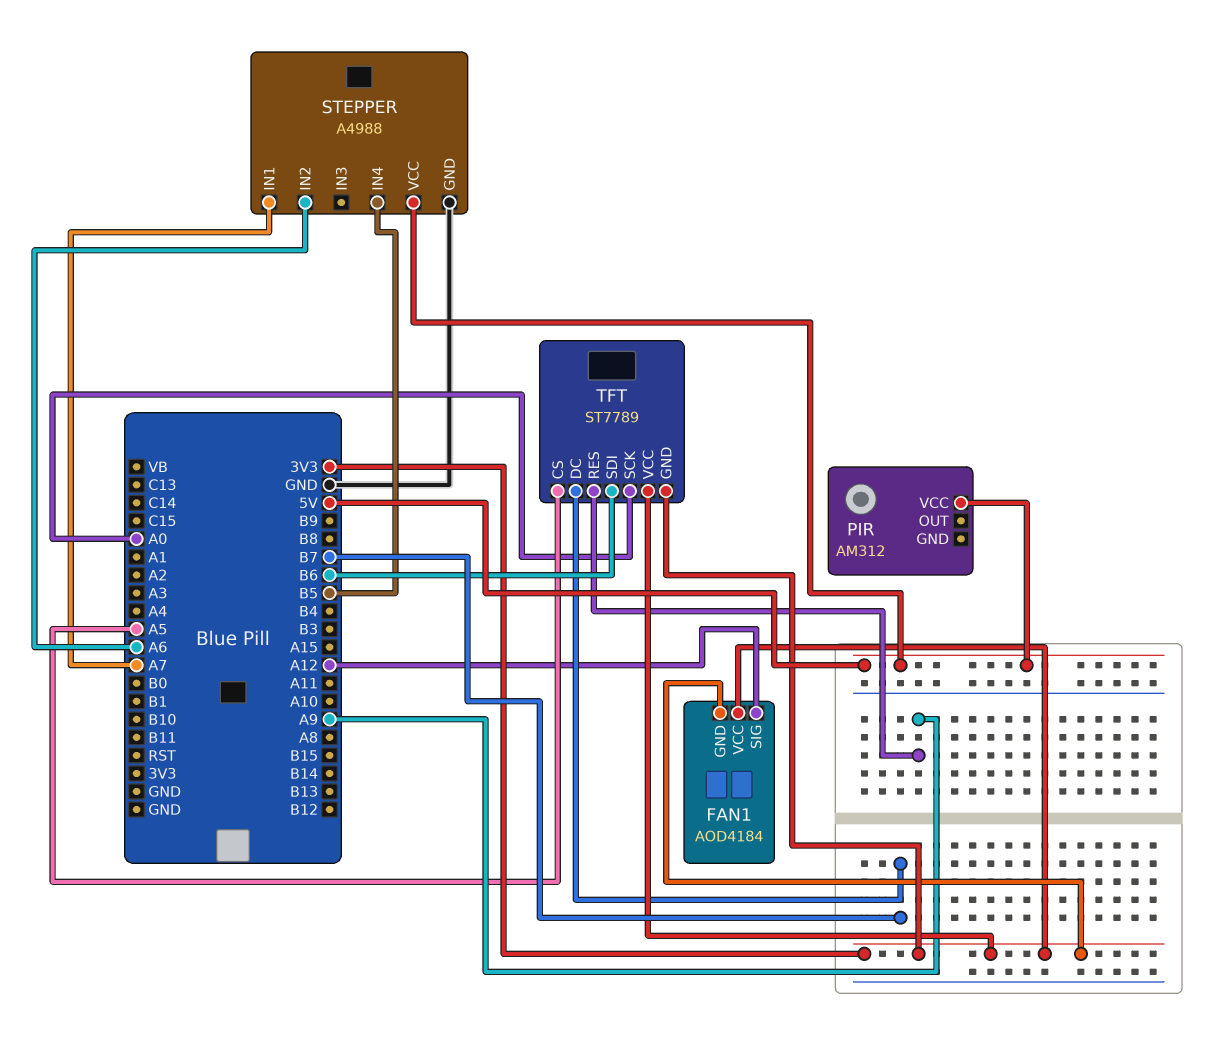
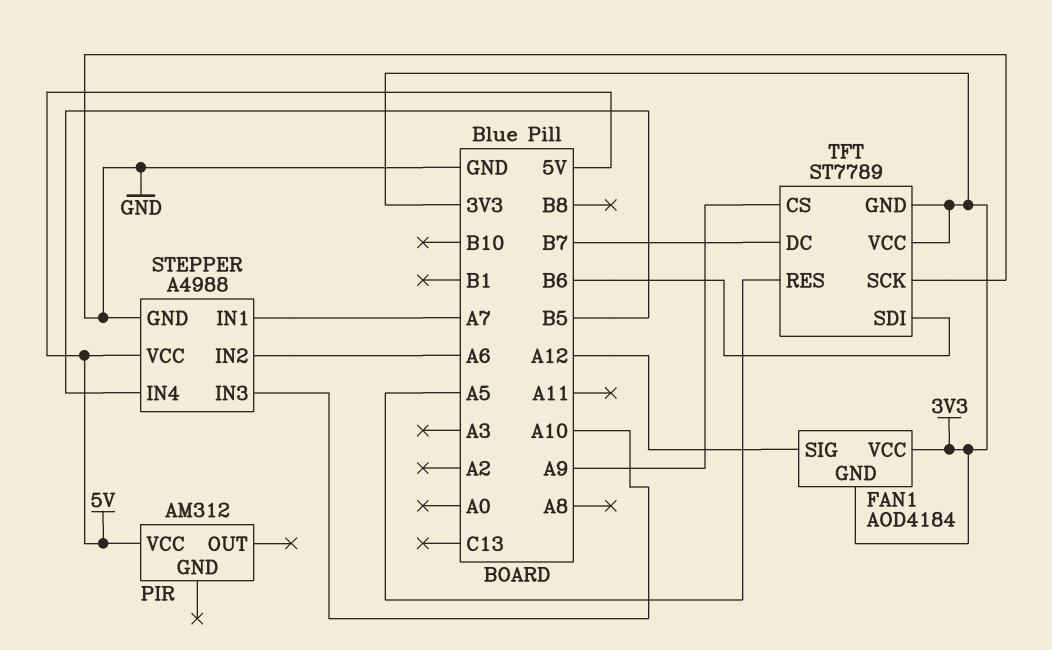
STEPPER pin IN3: none -> A10
TFT pin CS: A5 -> A9
TFT pin RES: A9 -> A5
TFT pin SCK: A0 -> GND

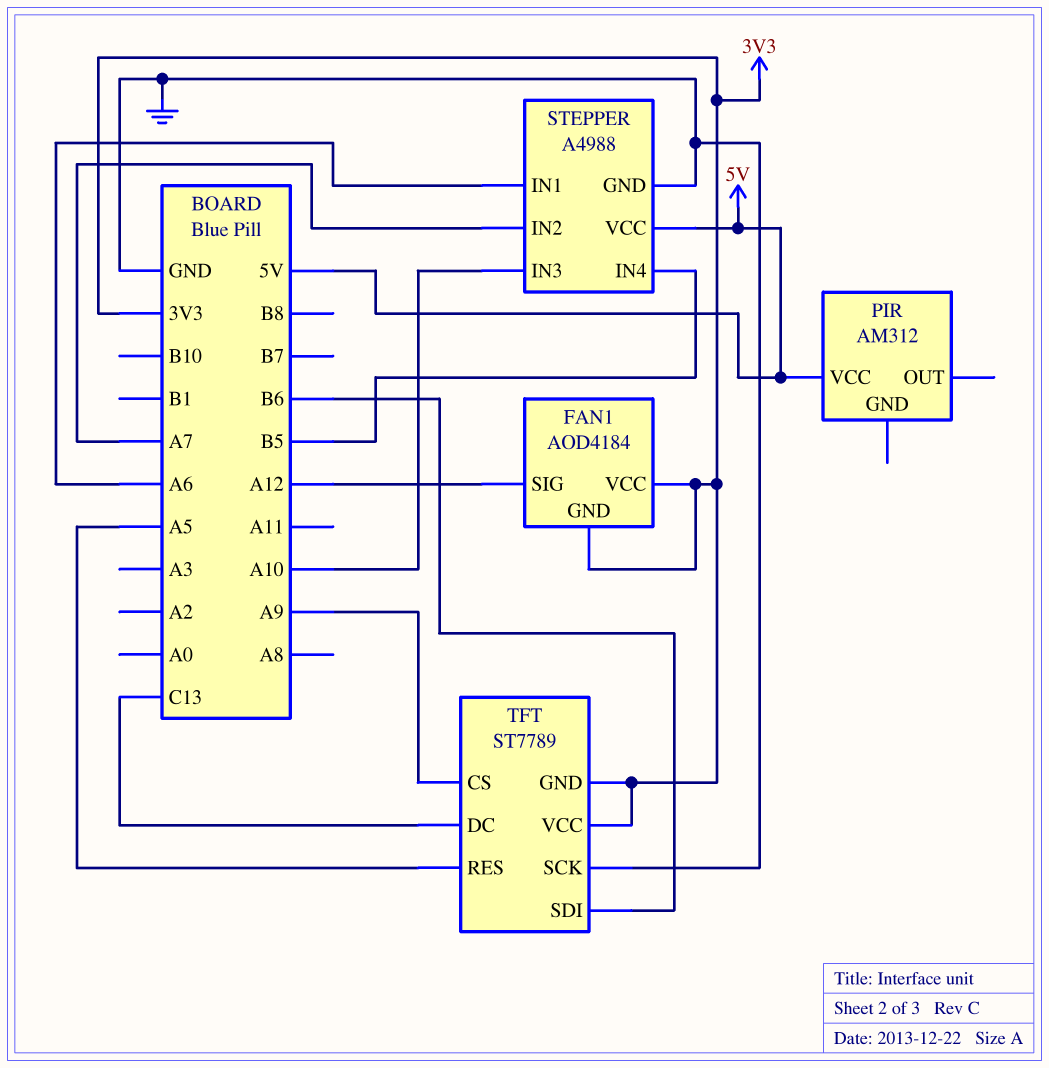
STEPPER pin IN1: A7 -> A6
STEPPER pin IN2: A6 -> A7
TFT pin DC: B7 -> C13

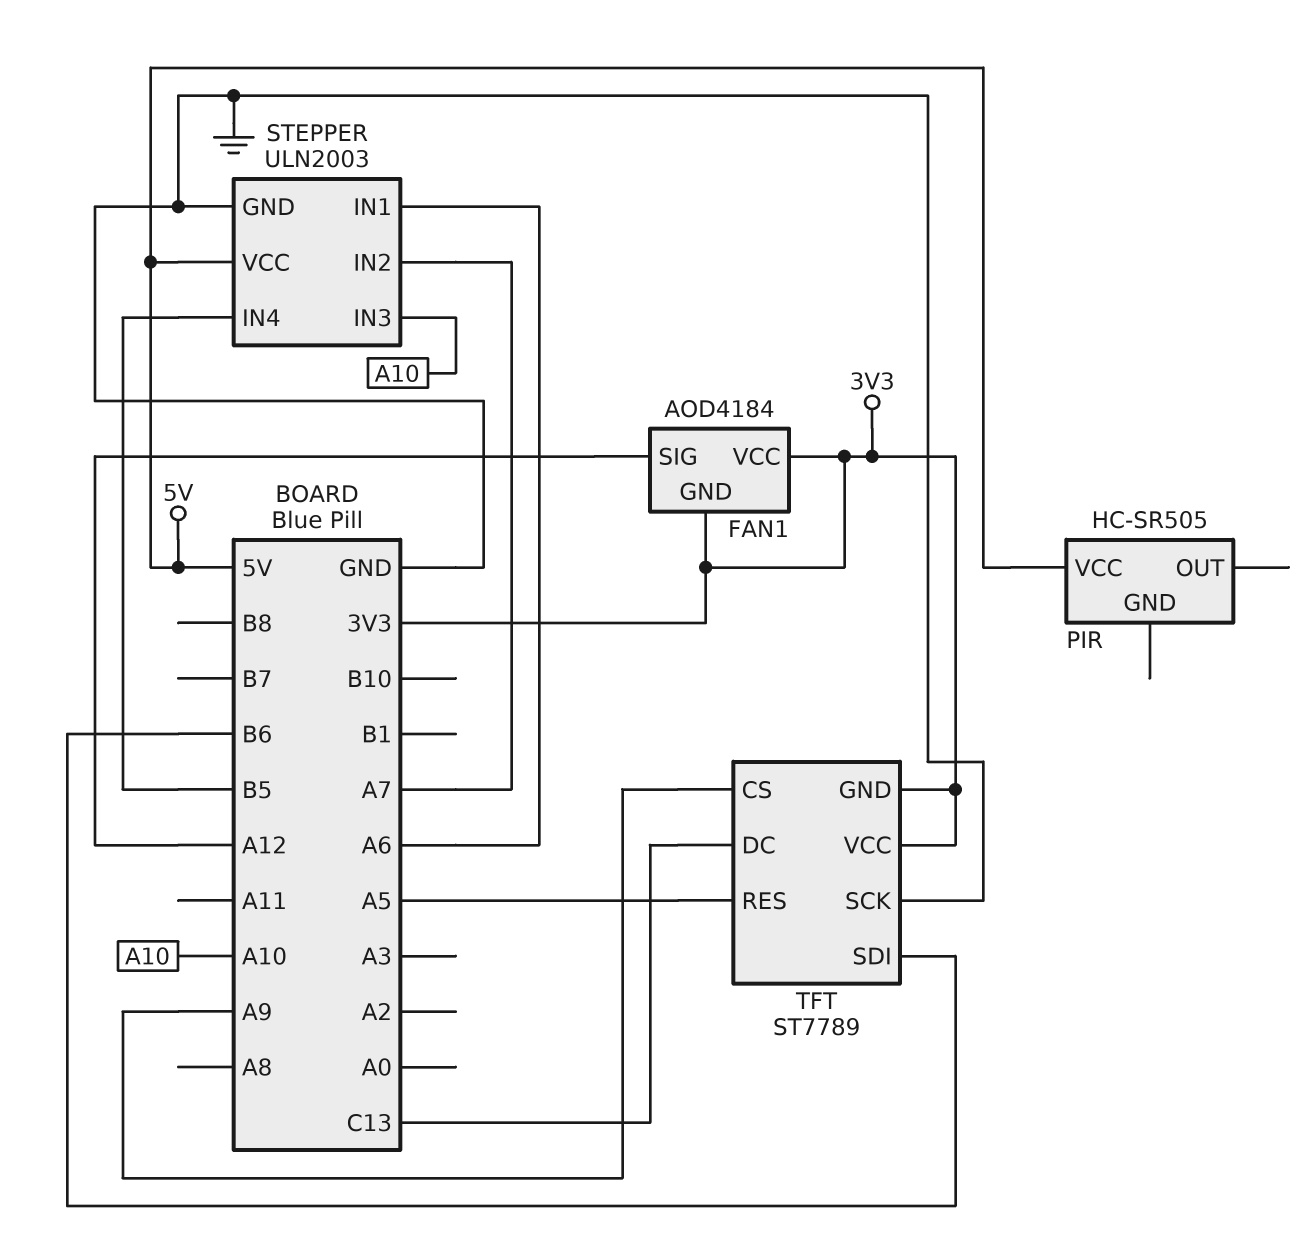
PIR: AM312 -> HC-SR505
STEPPER: A4988 -> ULN2003

